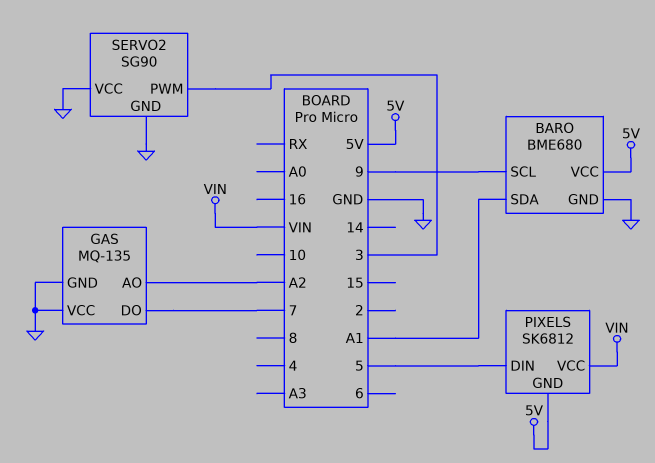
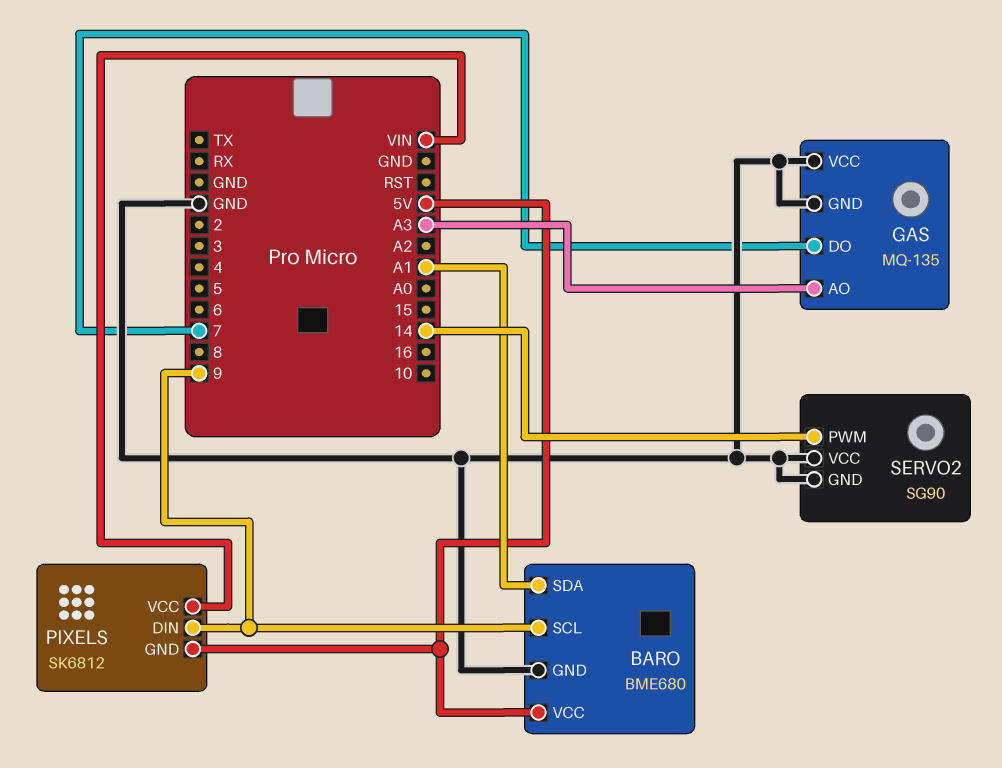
GAS pin AO: A2 -> A3
PIXELS pin DIN: 5 -> 9
SERVO2 pin PWM: 3 -> 14

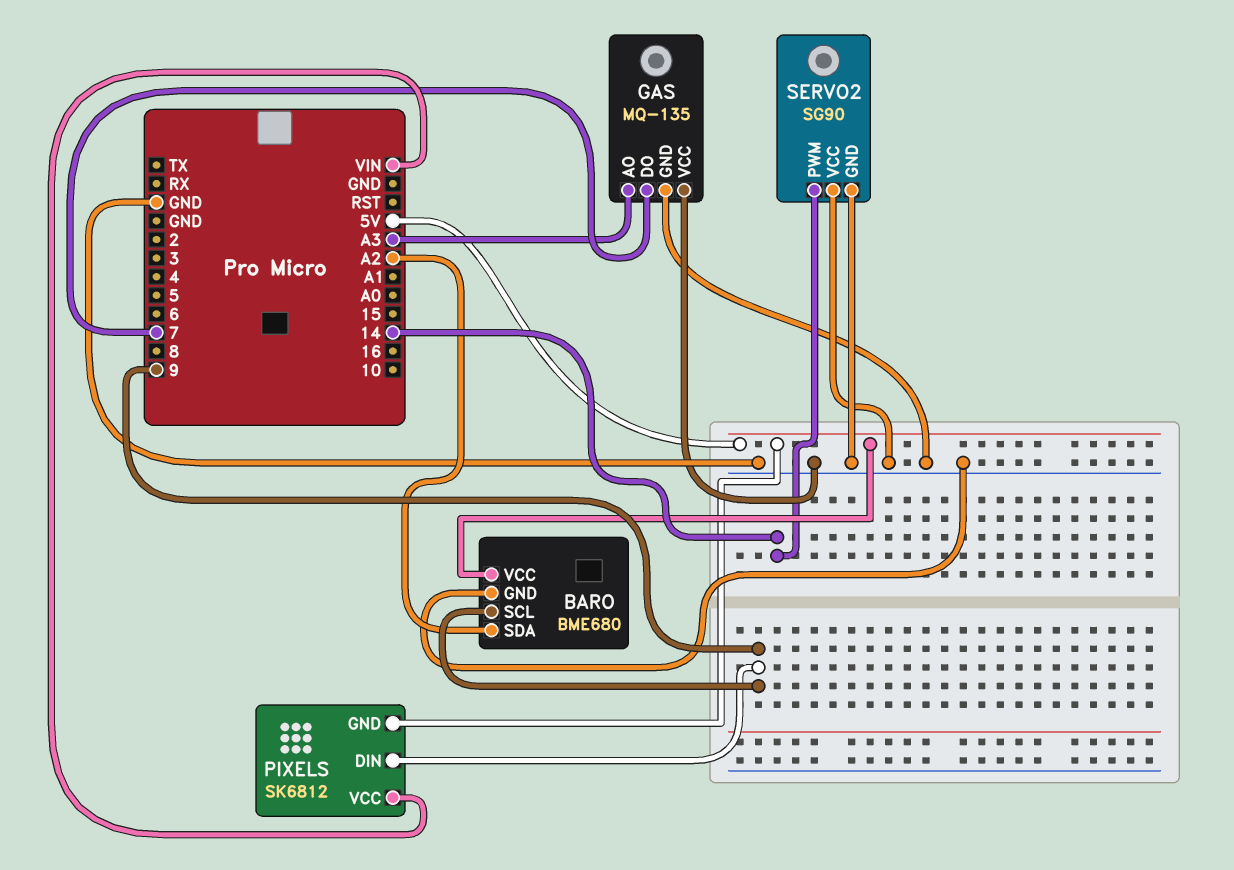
BARO pin SDA: A1 -> A2

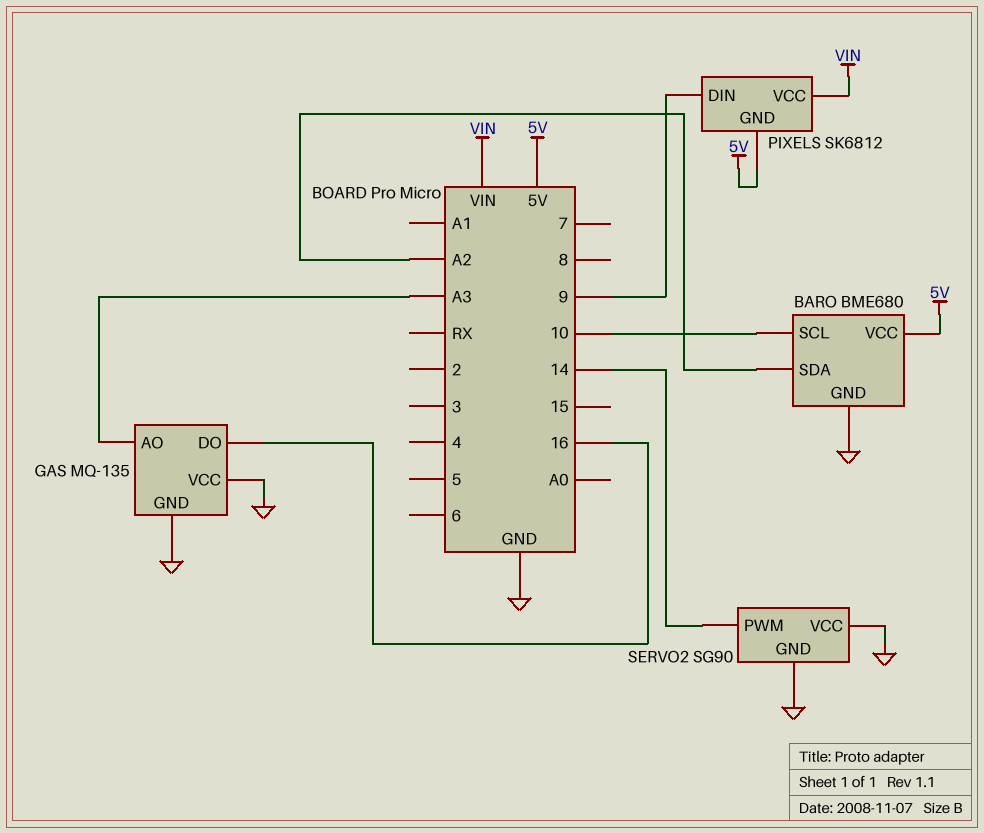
BARO pin SCL: 9 -> 10
GAS pin DO: 7 -> 16

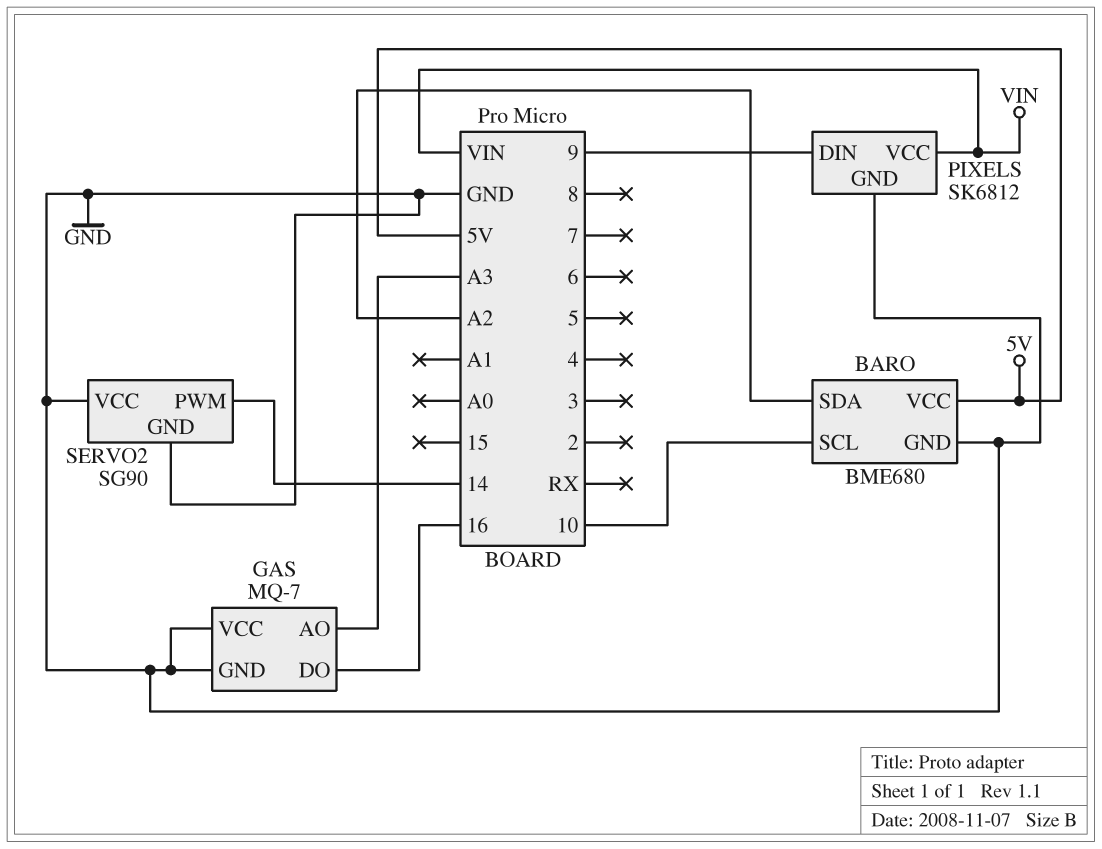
GAS: MQ-135 -> MQ-7
PIXELS pin GND: 5V -> GND

